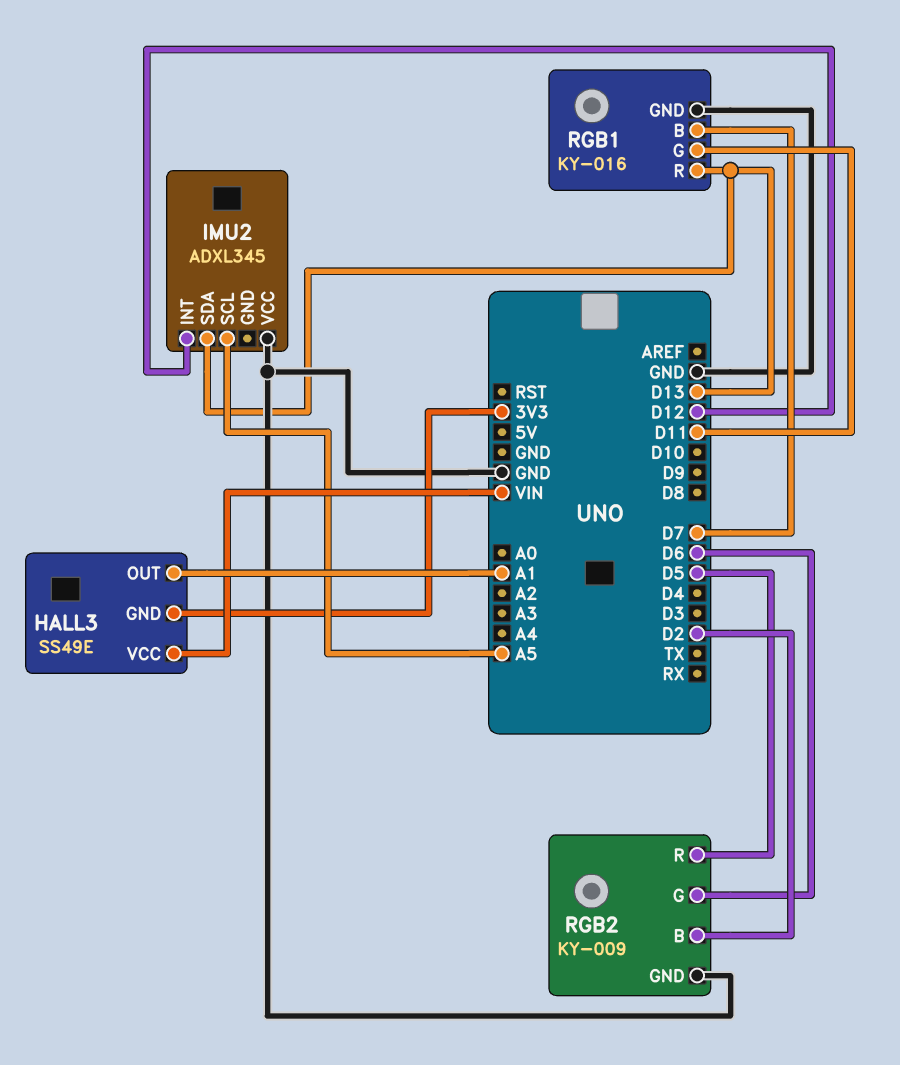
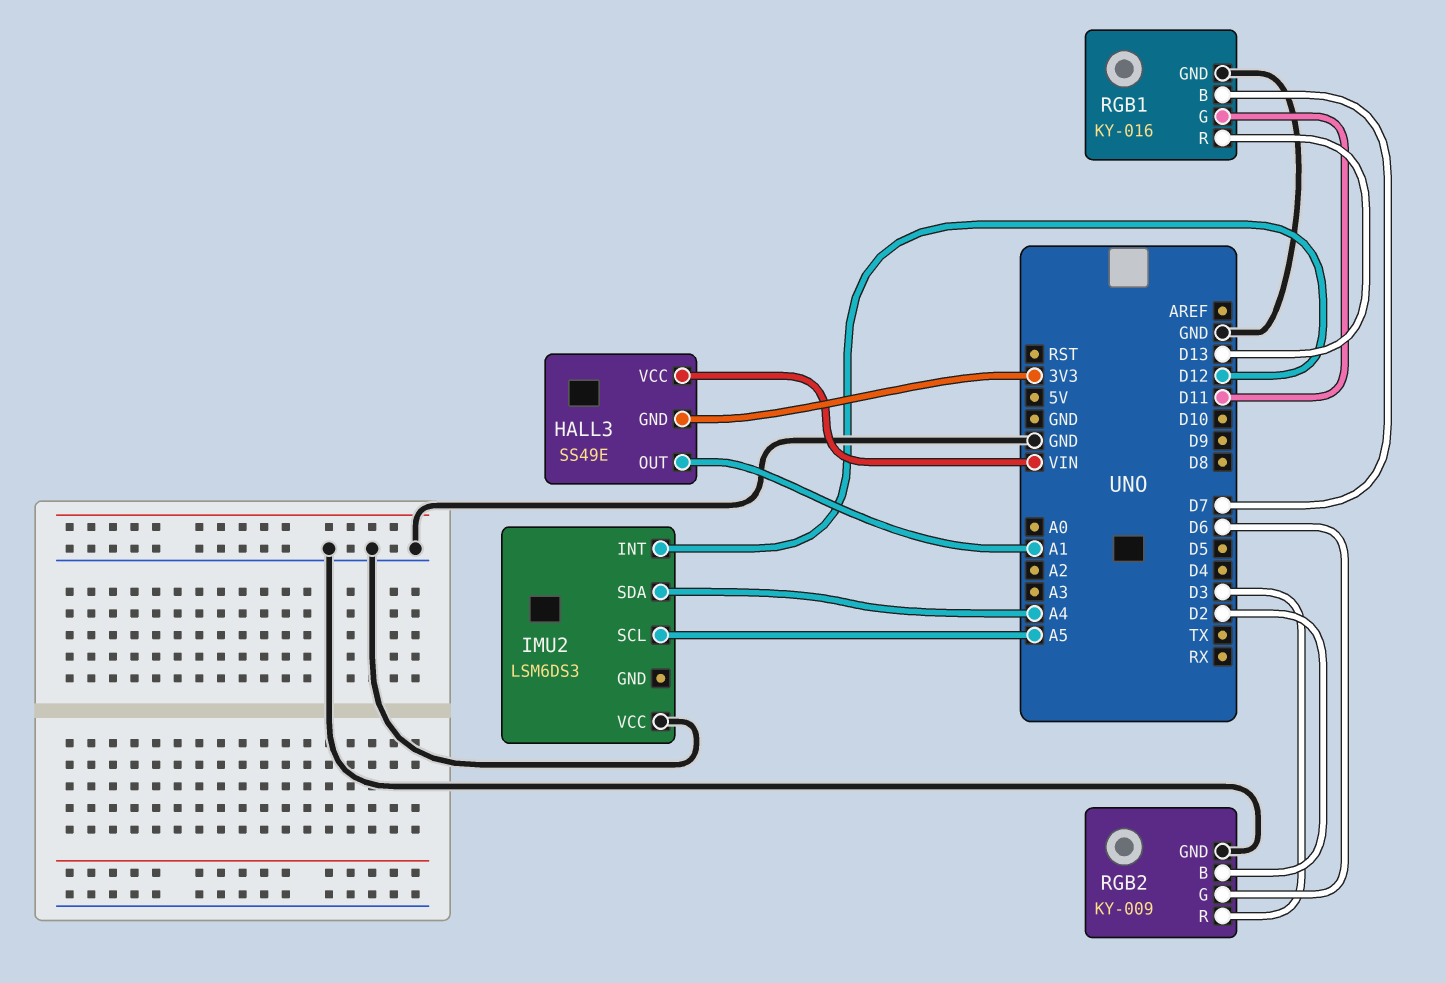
IMU2: ADXL345 -> LSM6DS3
IMU2 pin SDA: D13 -> A4
RGB2 pin R: D5 -> D3

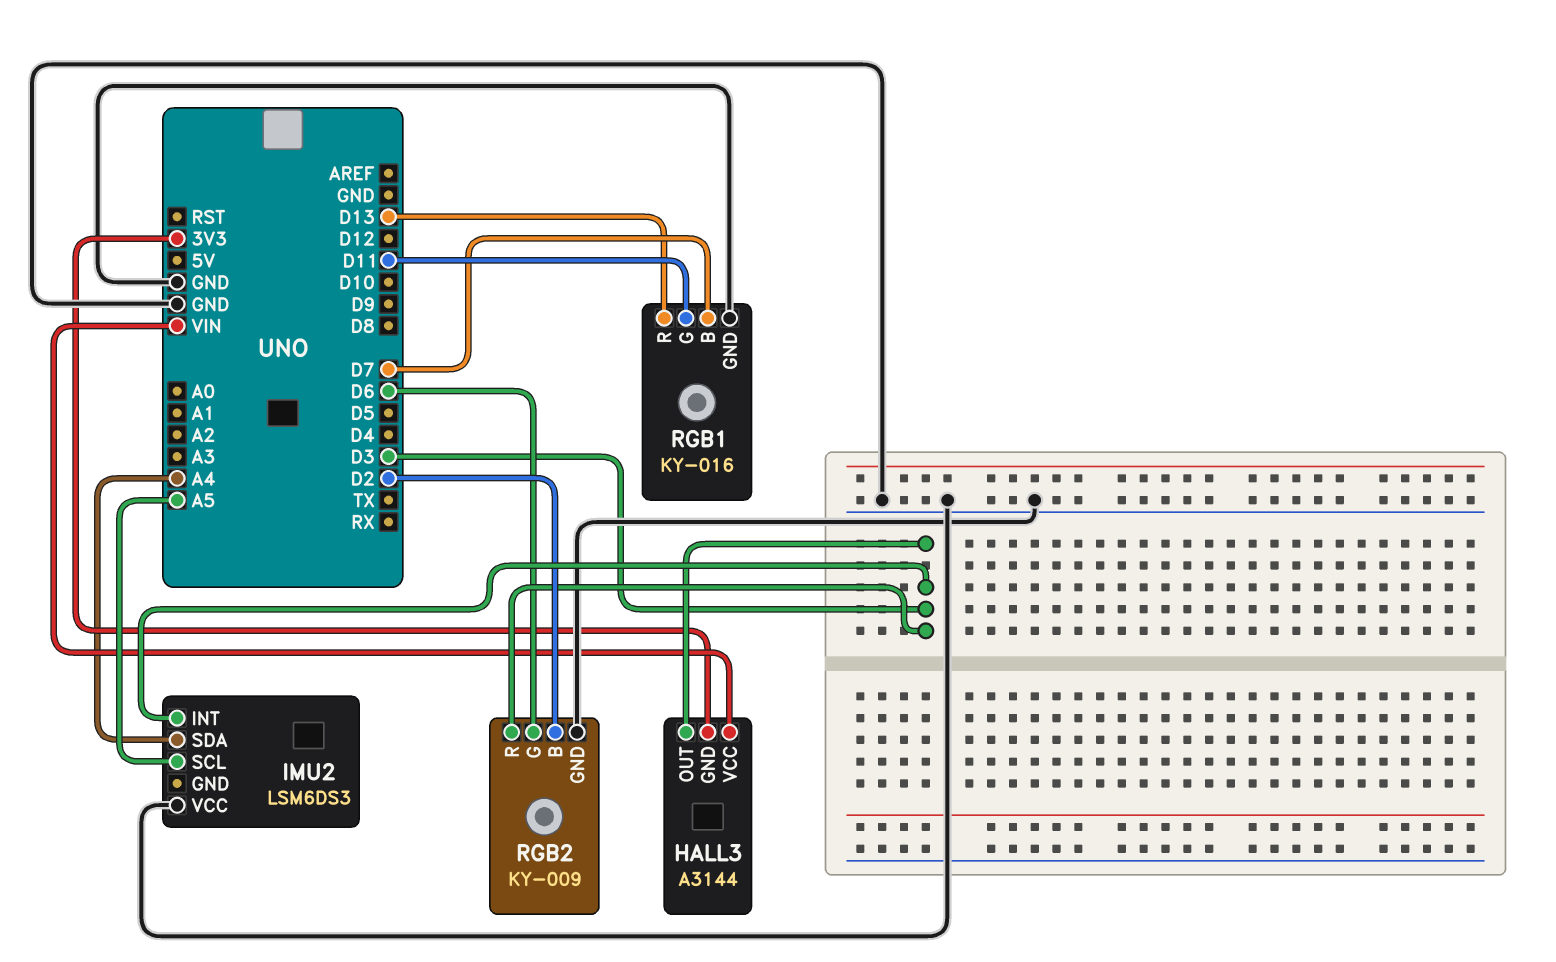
HALL3: SS49E -> A3144
HALL3 pin OUT: A1 -> D3
IMU2 pin INT: D12 -> D3

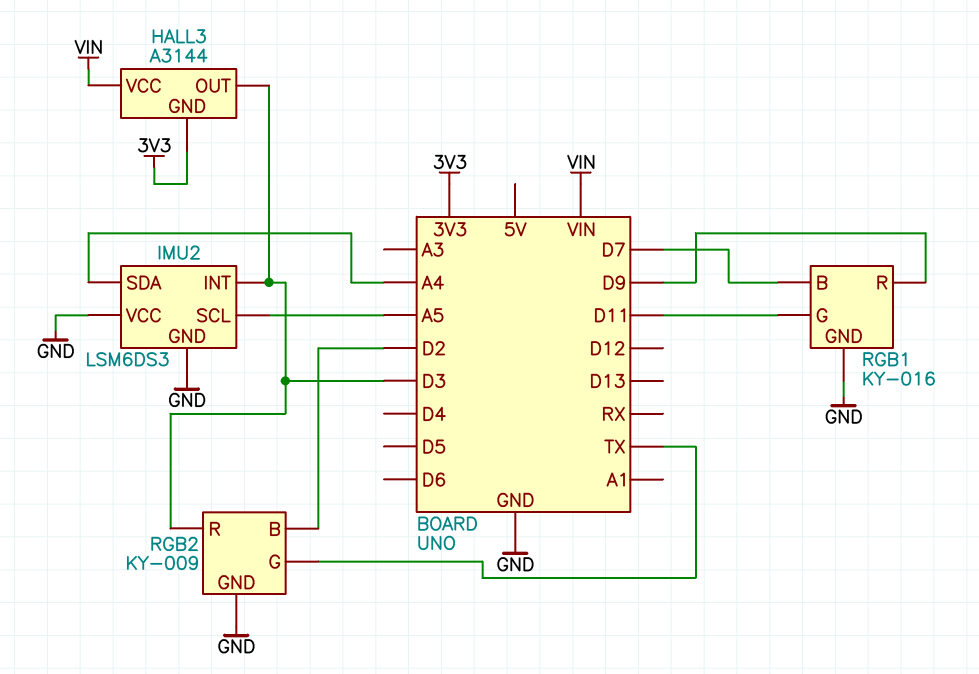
IMU2 pin GND: none -> GND
RGB1 pin R: D13 -> D9
RGB2 pin G: D6 -> TX

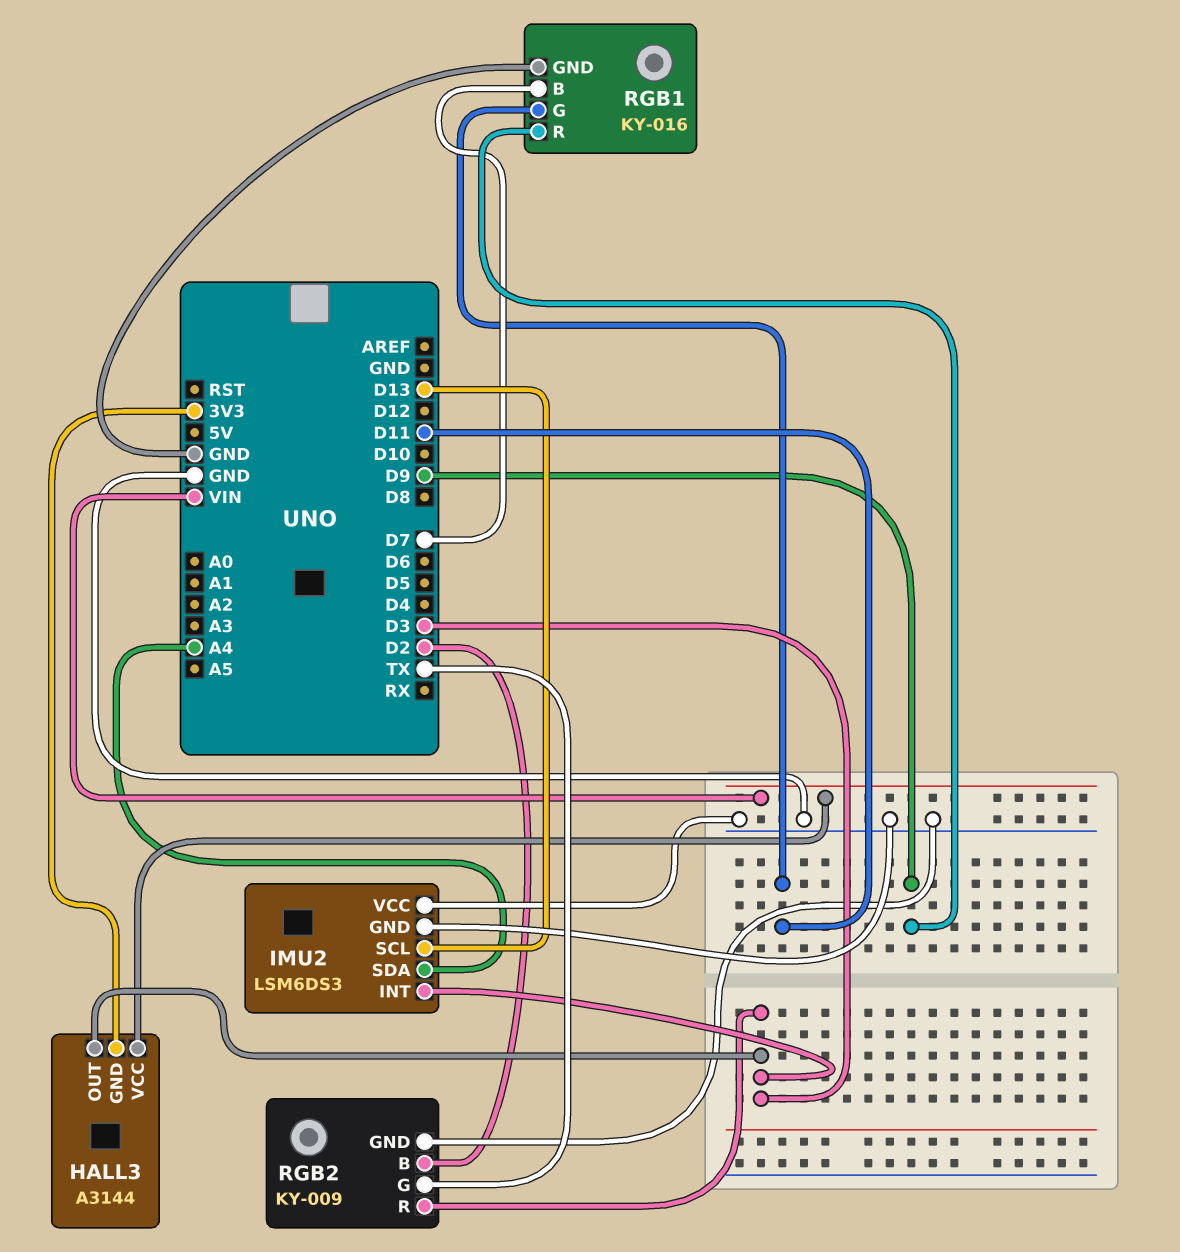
IMU2 pin SCL: A5 -> D13

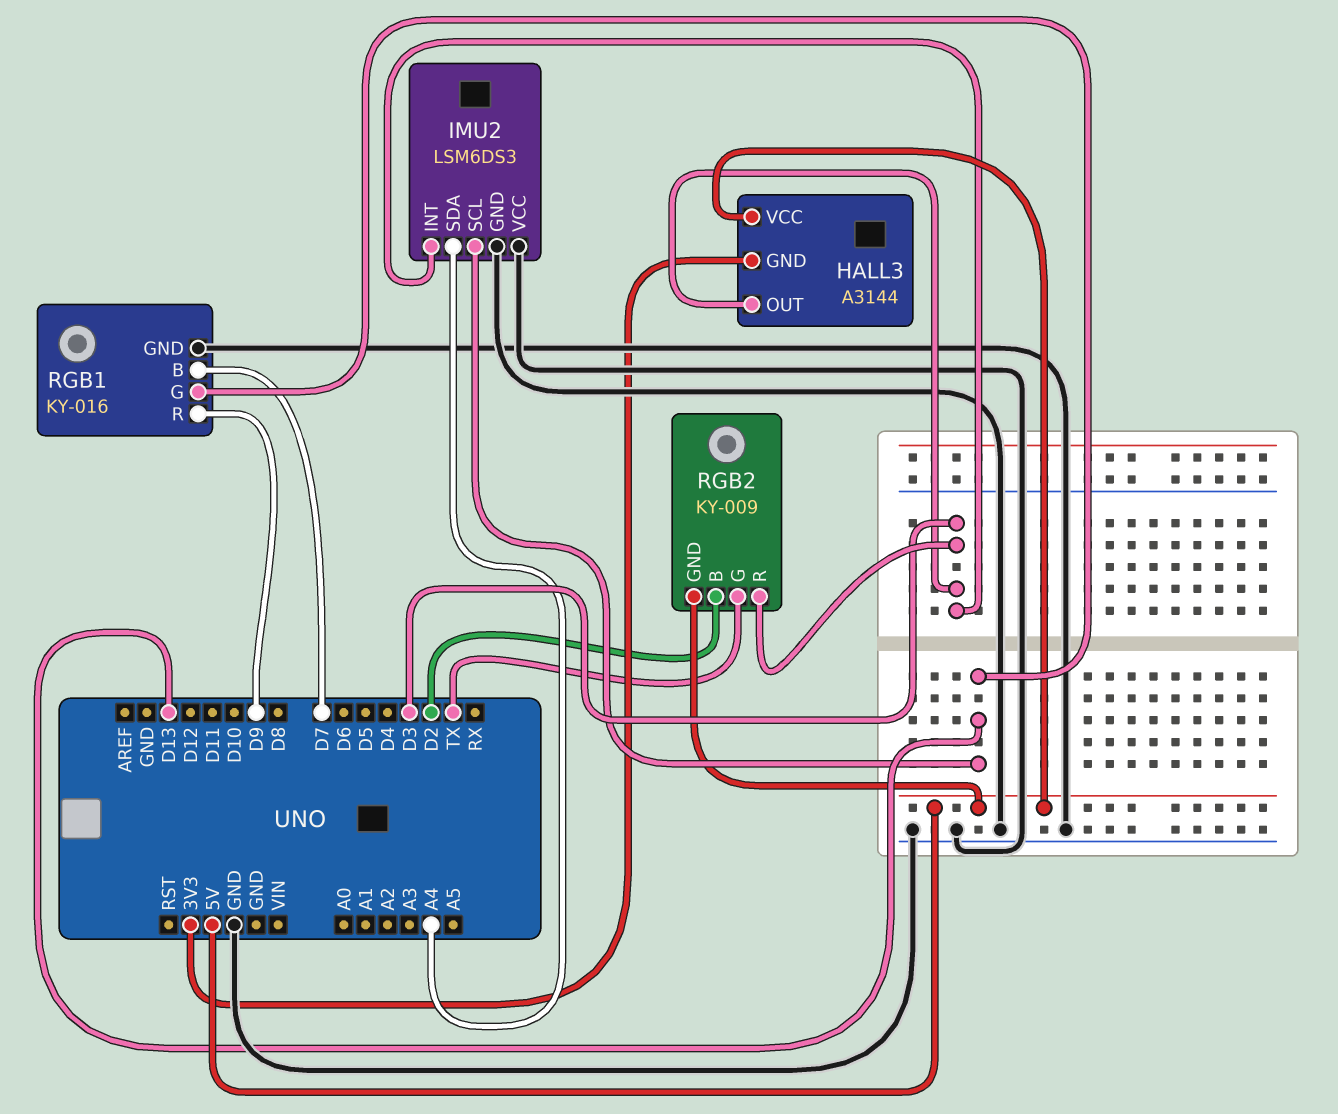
HALL3 pin VCC: VIN -> 5V
RGB1 pin G: D11 -> D13
RGB2 pin GND: GND -> 5V

